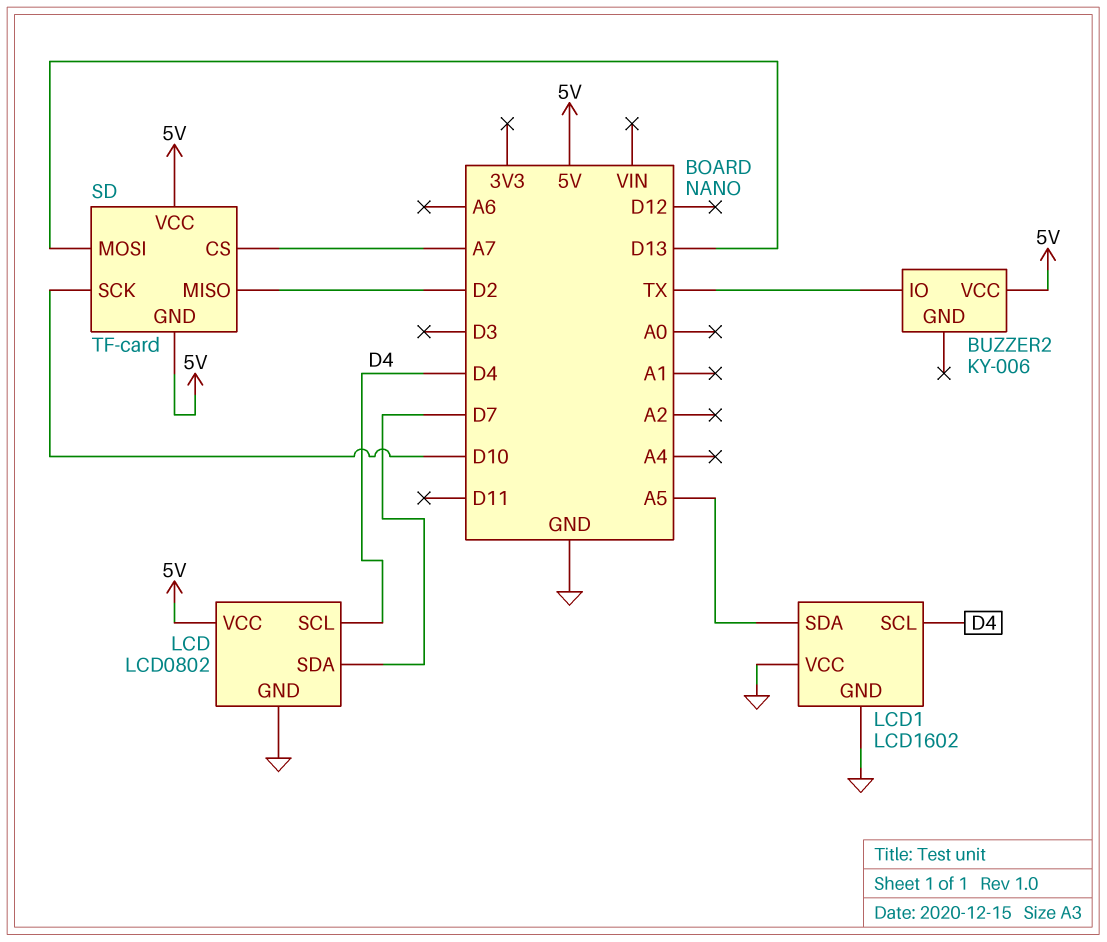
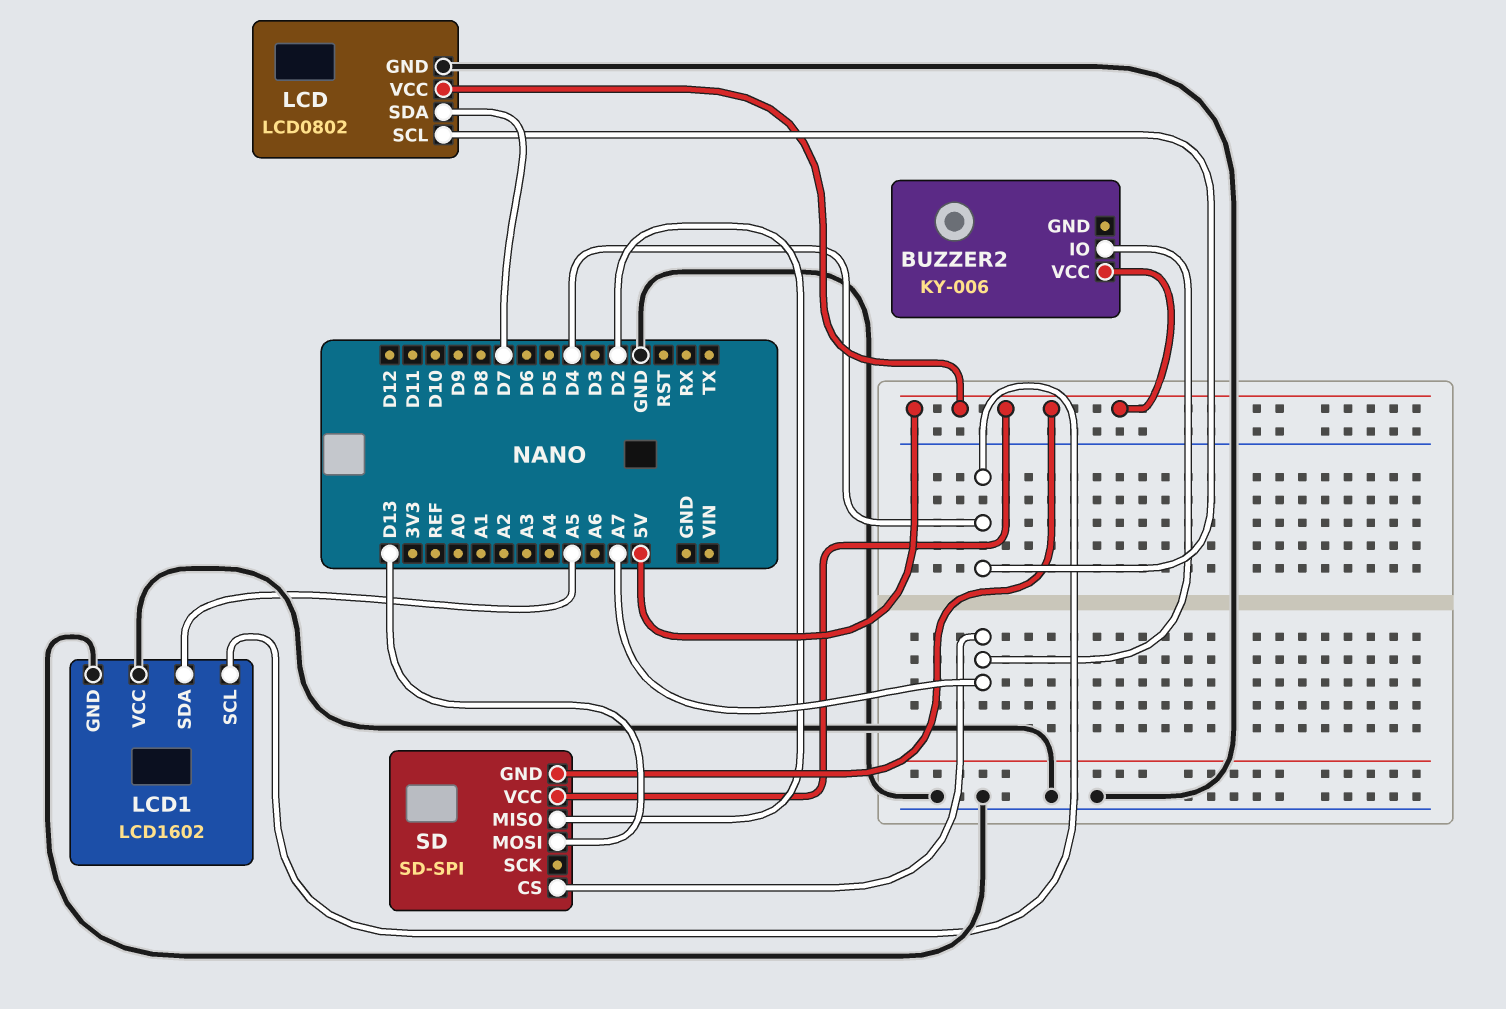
BUZZER2 pin IO: TX -> A7
SD: TF-card -> SD-SPI
SD pin SCK: D10 -> none

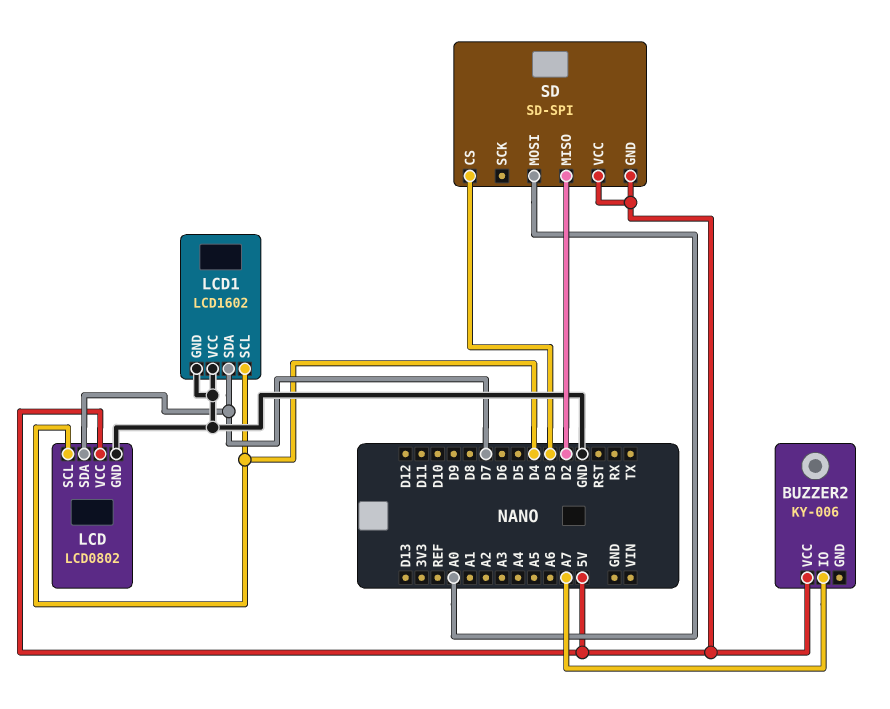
LCD1 pin SDA: A5 -> D7
SD pin CS: A7 -> D3
SD pin MOSI: D13 -> A0

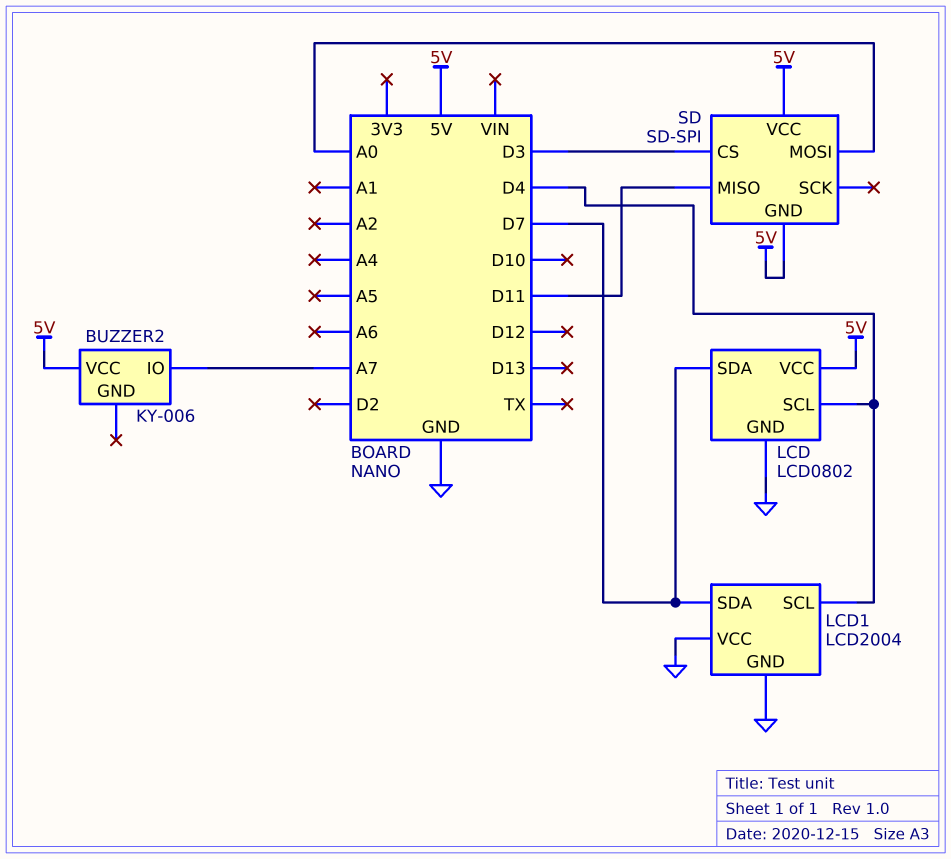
LCD1: LCD1602 -> LCD2004
SD pin MISO: D2 -> D11

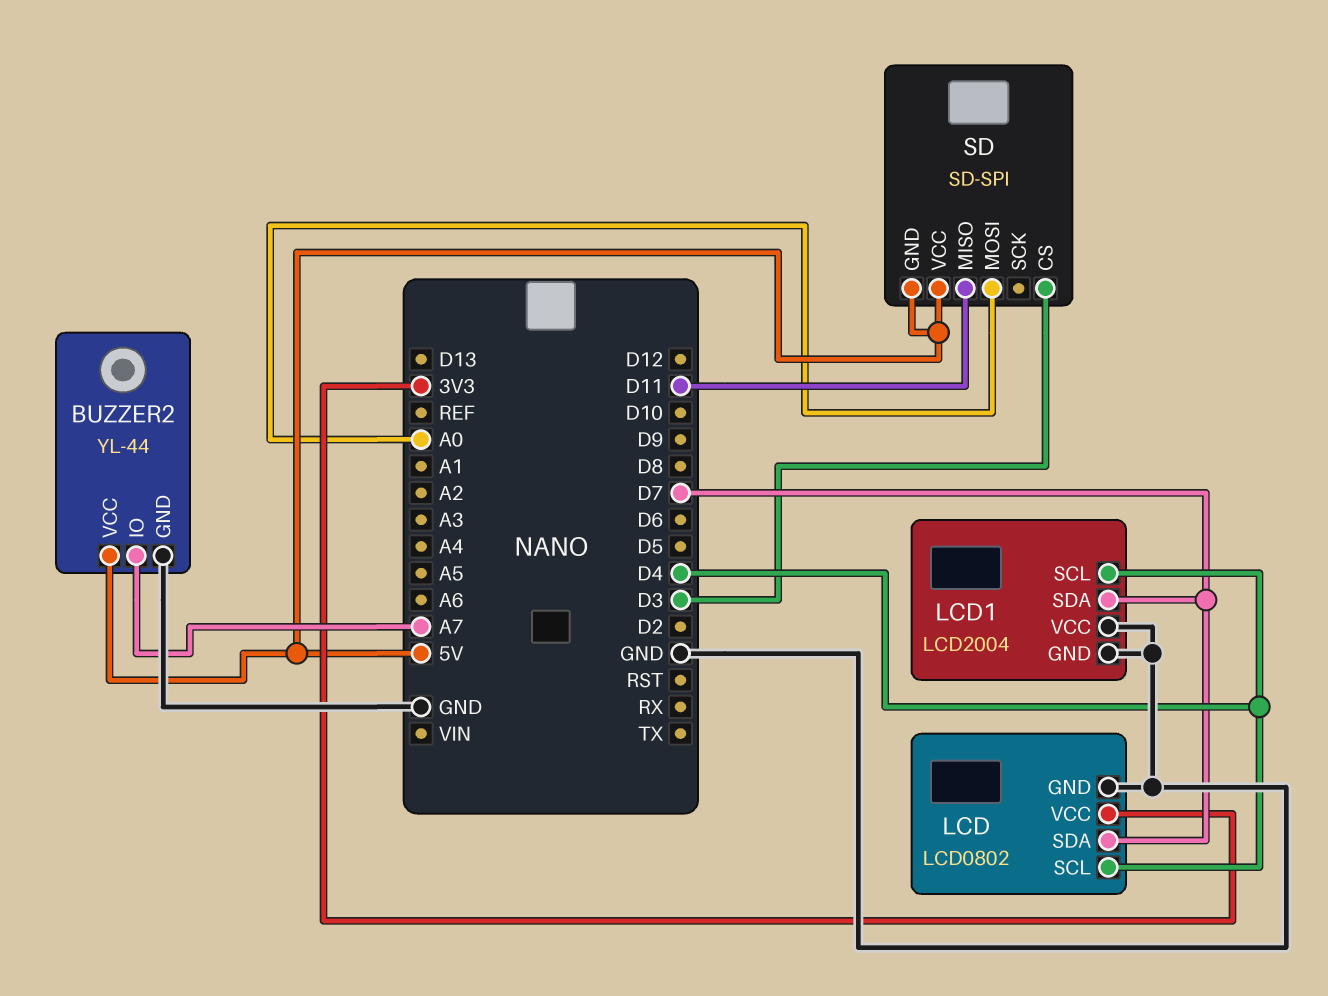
BUZZER2: KY-006 -> YL-44
BUZZER2 pin GND: none -> GND
LCD pin VCC: 5V -> 3V3

